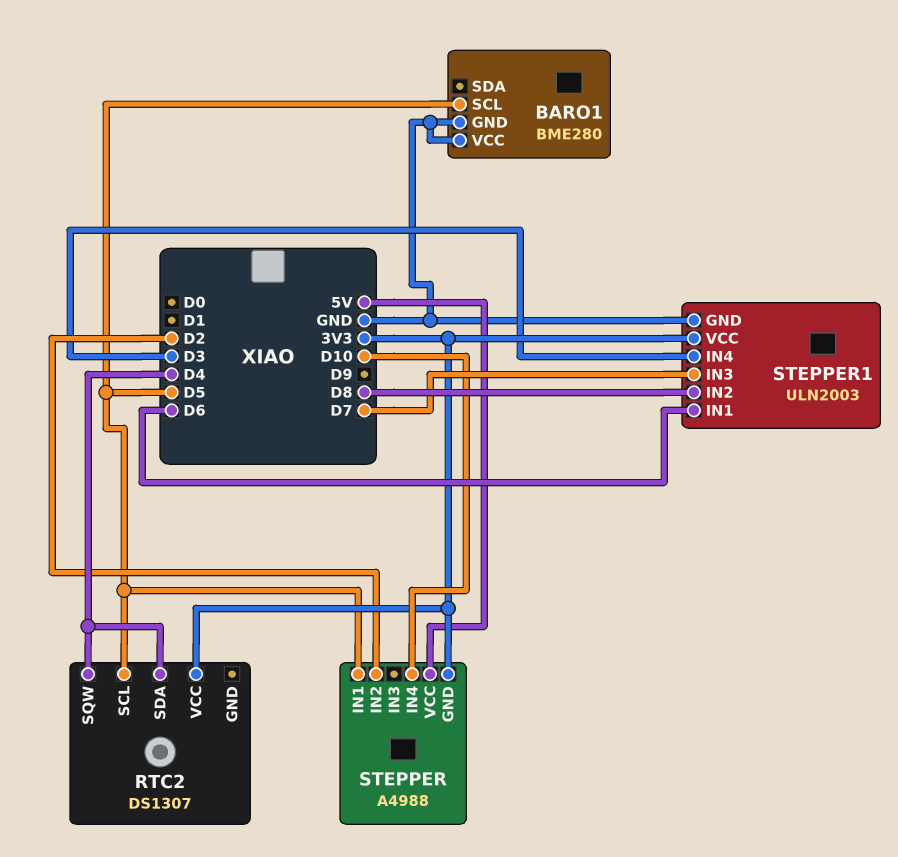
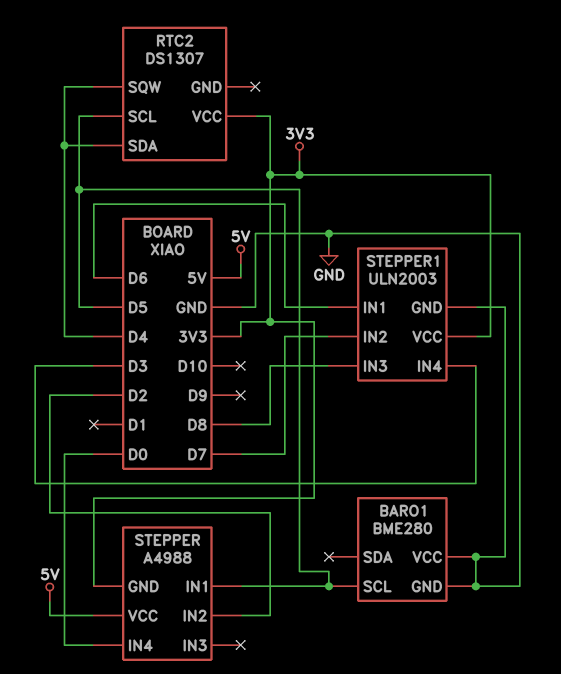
STEPPER pin IN4: D10 -> D0
STEPPER1 pin IN2: D8 -> D7
STEPPER1 pin IN3: D7 -> D8

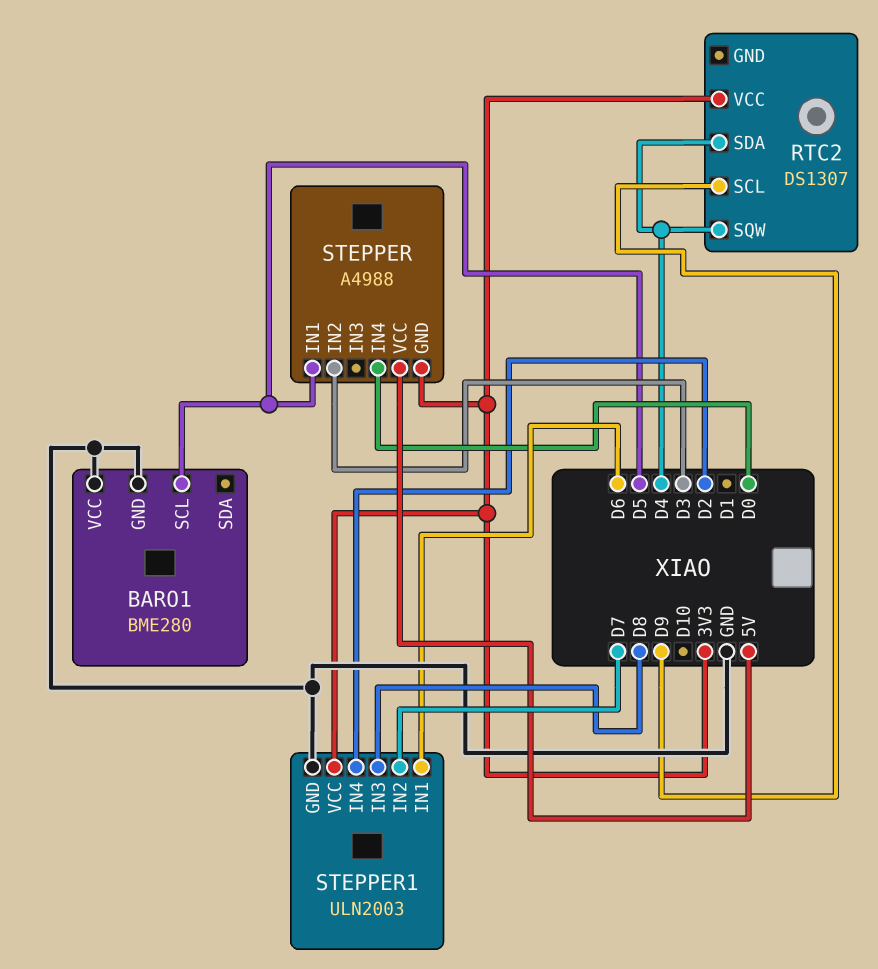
RTC2 pin SCL: D5 -> D9
STEPPER pin IN2: D2 -> D3
STEPPER1 pin IN4: D3 -> D2

